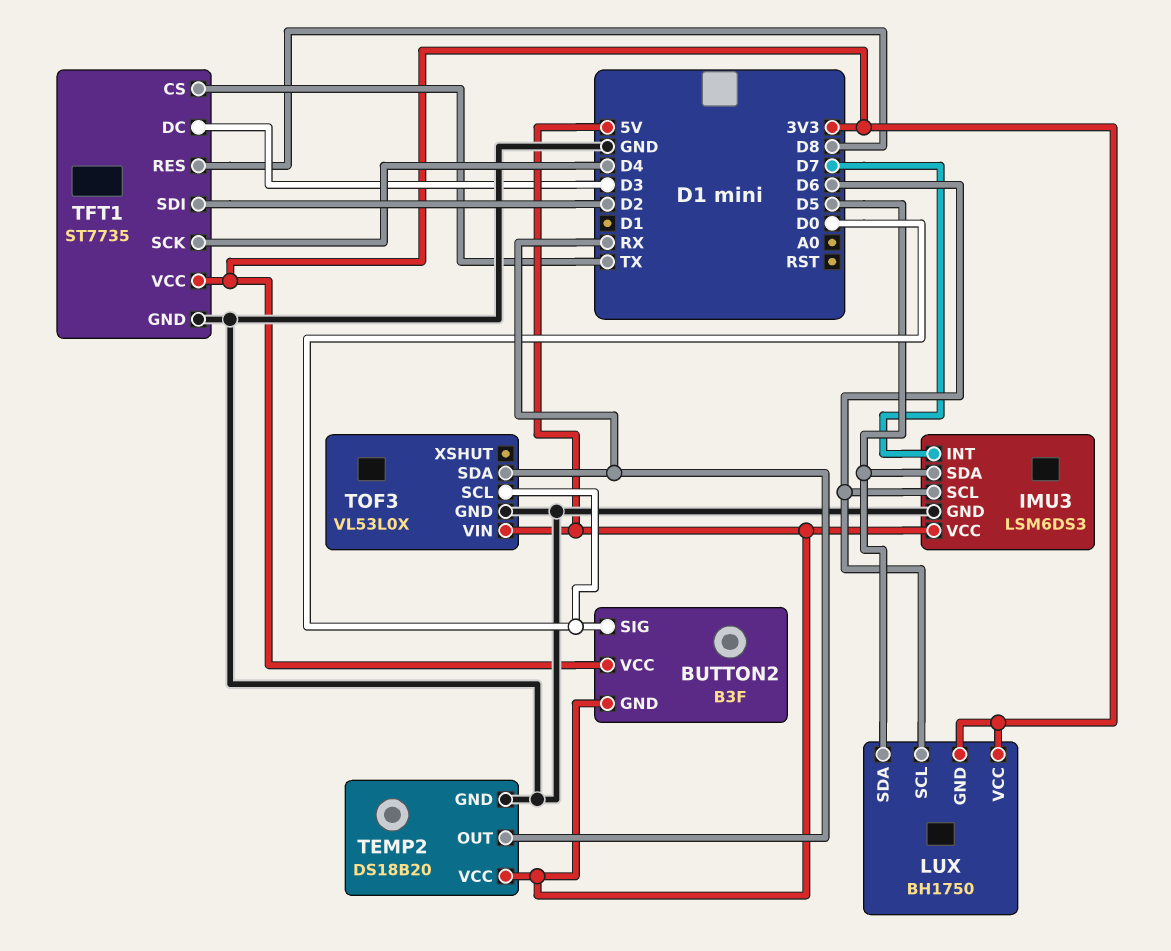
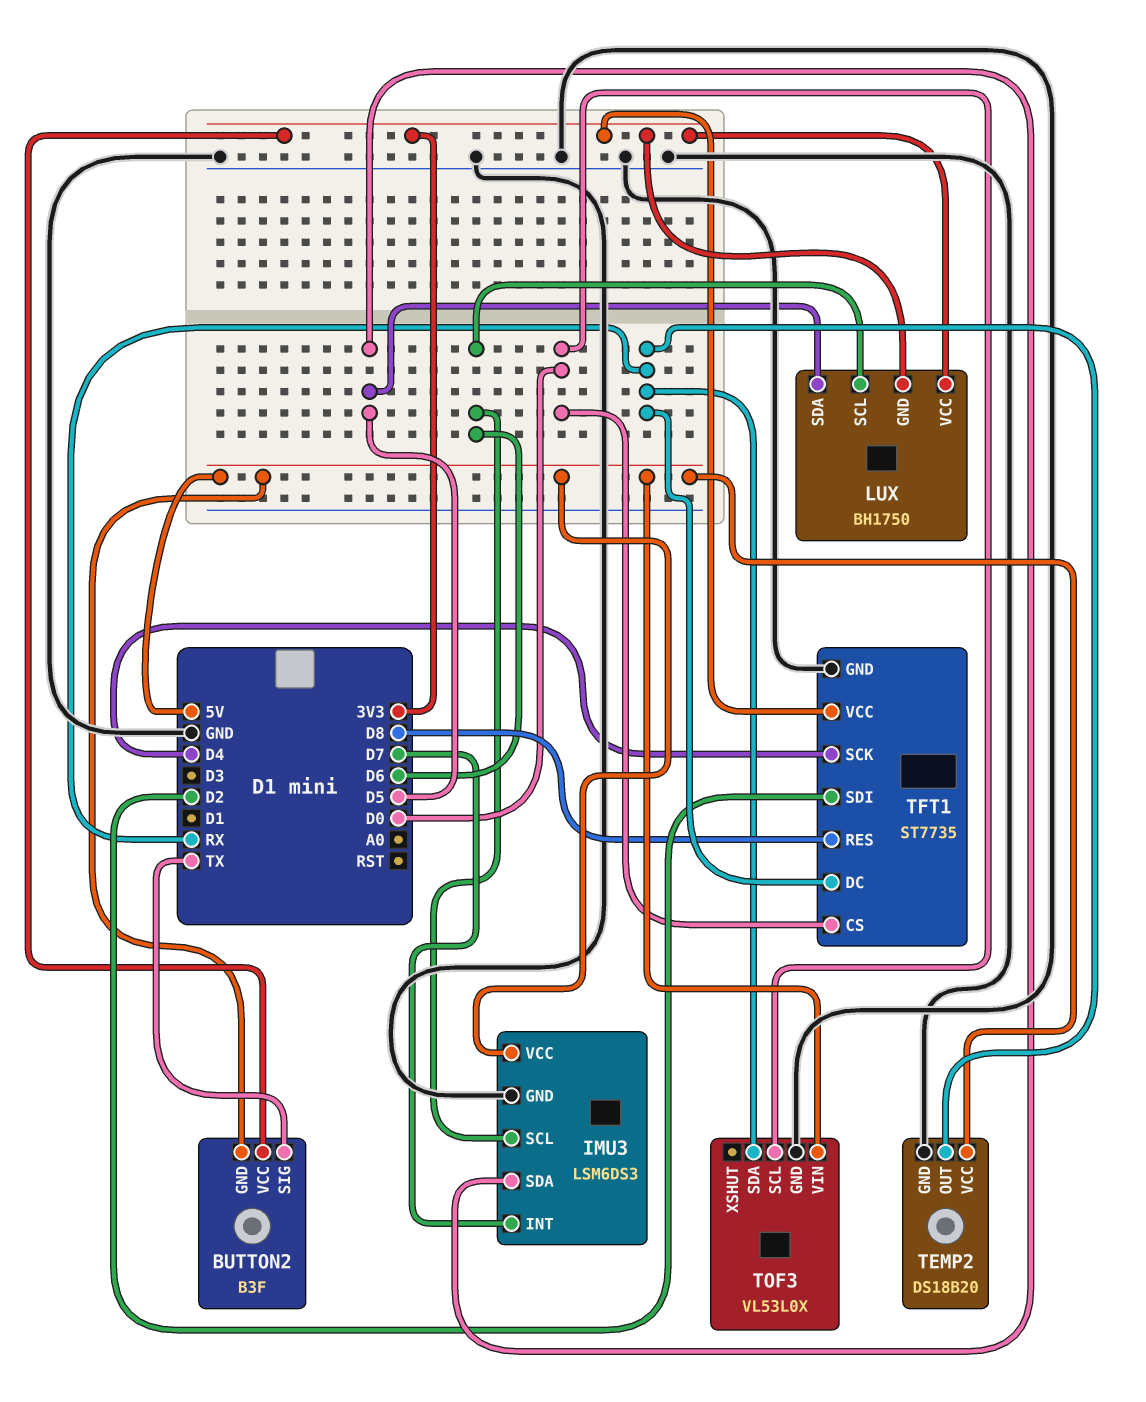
BUTTON2 pin SIG: D0 -> TX
TFT1 pin CS: TX -> D0
TFT1 pin DC: D3 -> RX

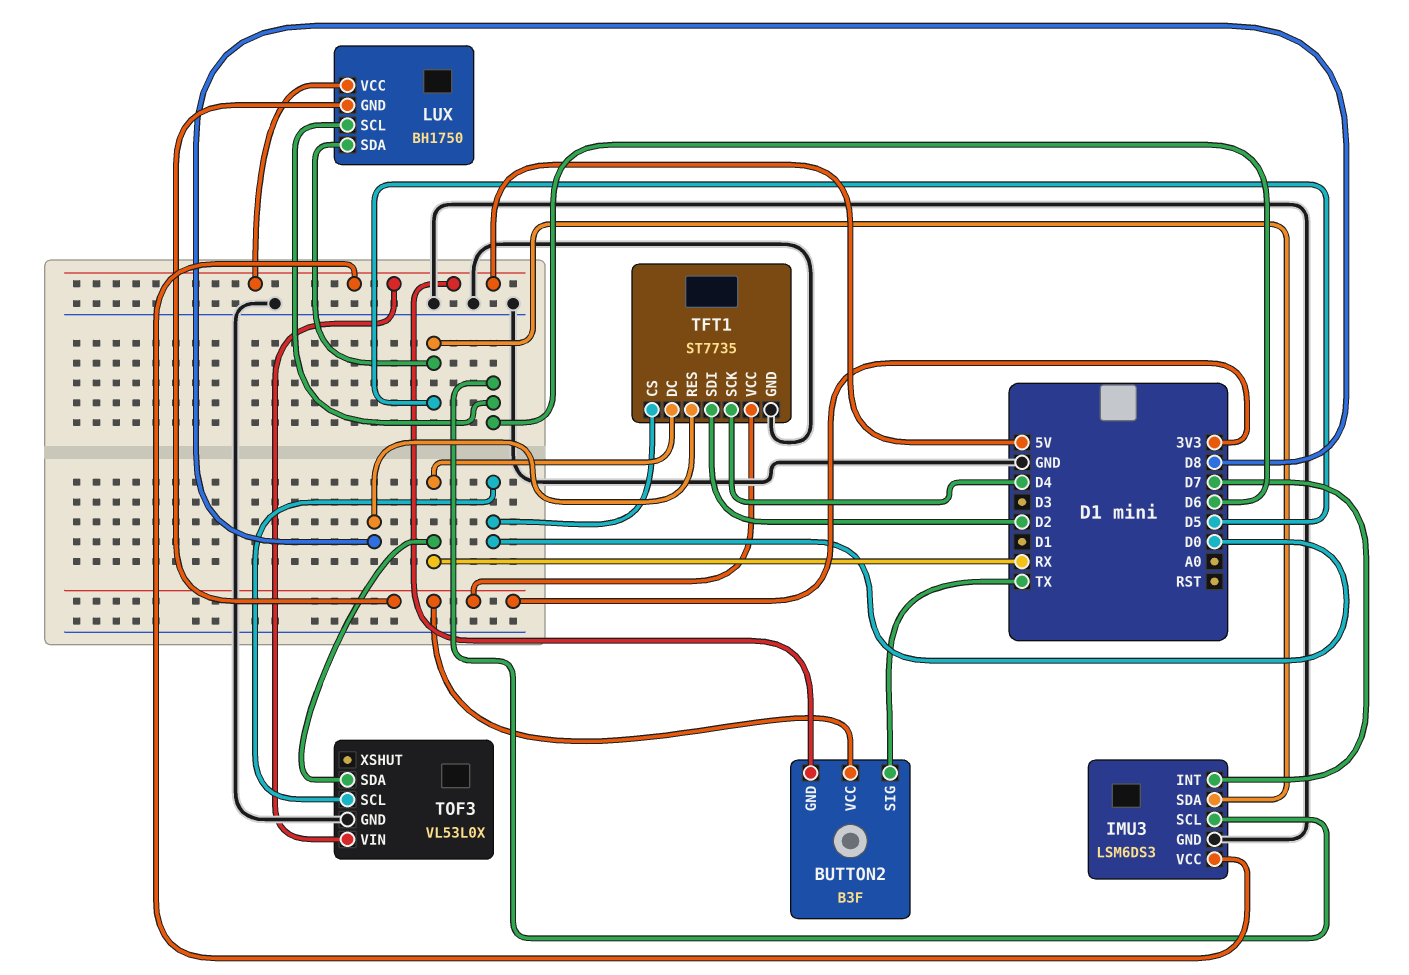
LUX pin VCC: 3V3 -> 5V
TEMP2: DS18B20 -> none
TEMP2 pin GND: GND -> none
TEMP2 pin OUT: RX -> none
TEMP2 pin VCC: 5V -> none

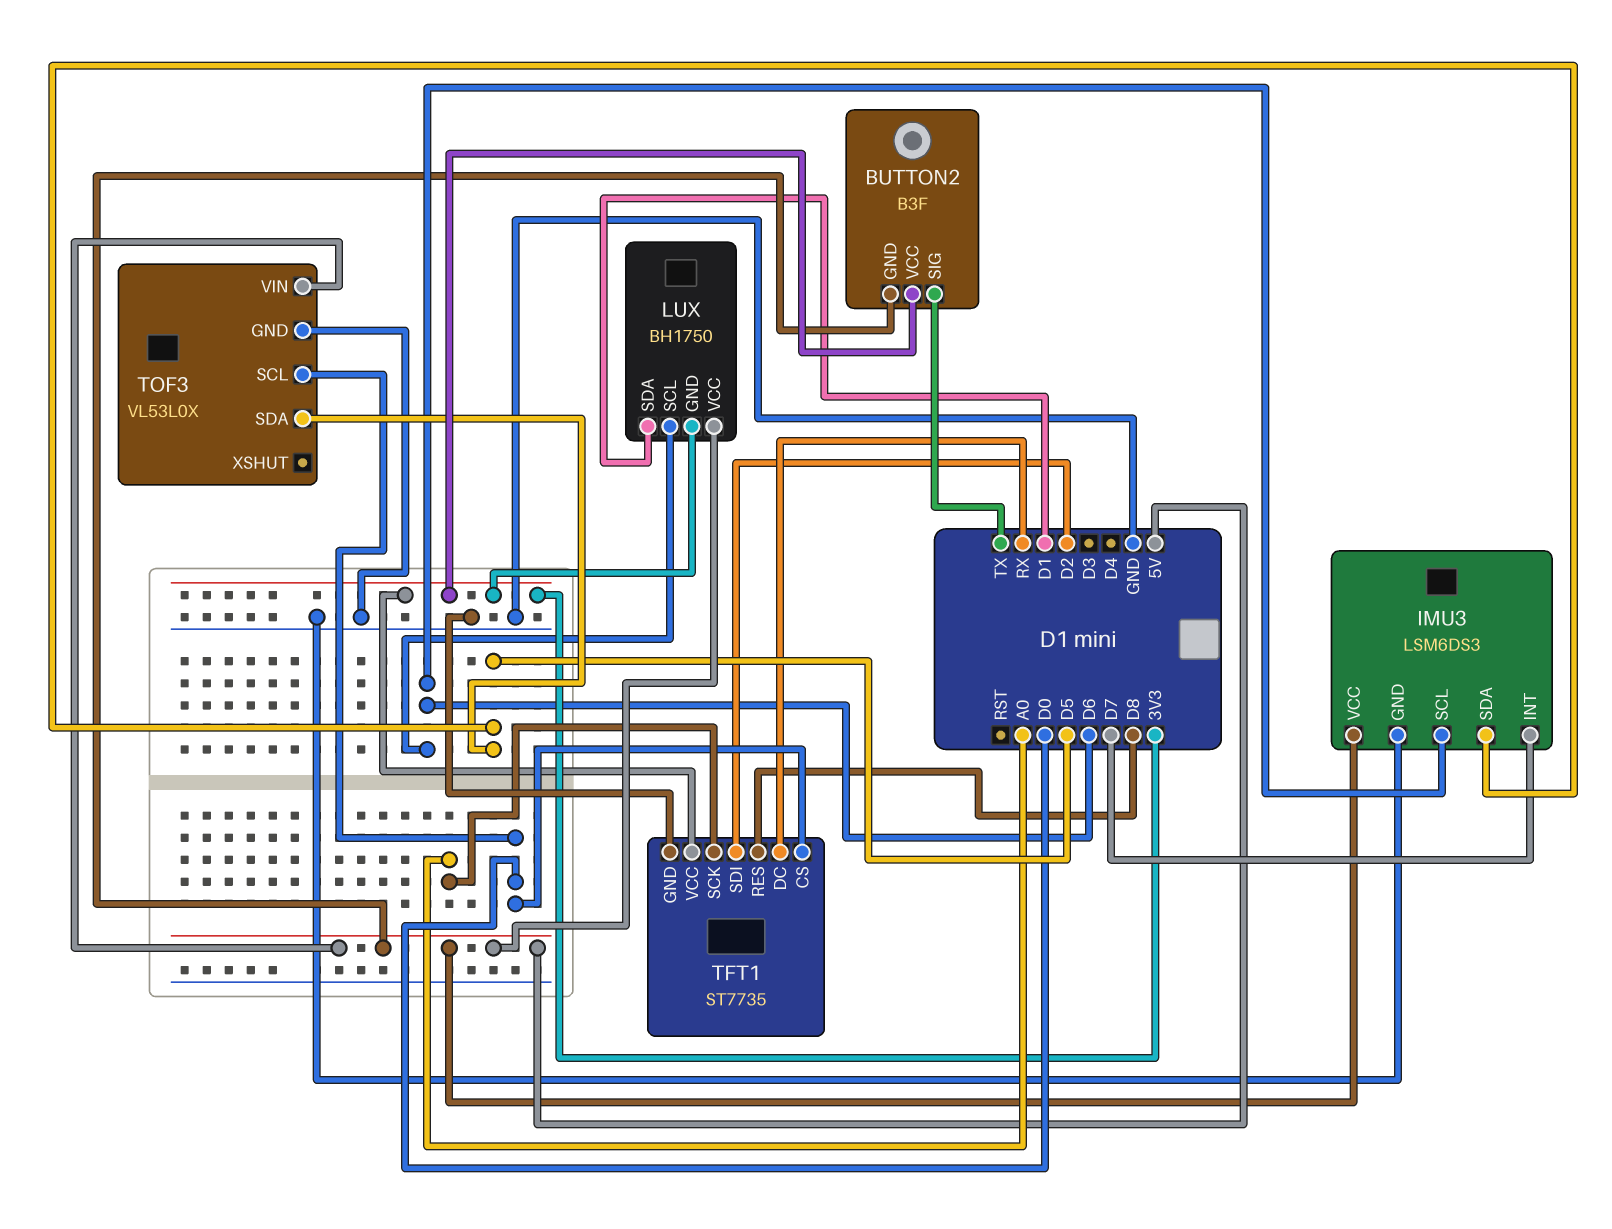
LUX pin SDA: D5 -> D1
TFT1 pin SCK: D4 -> A0
TOF3 pin SDA: RX -> D5

